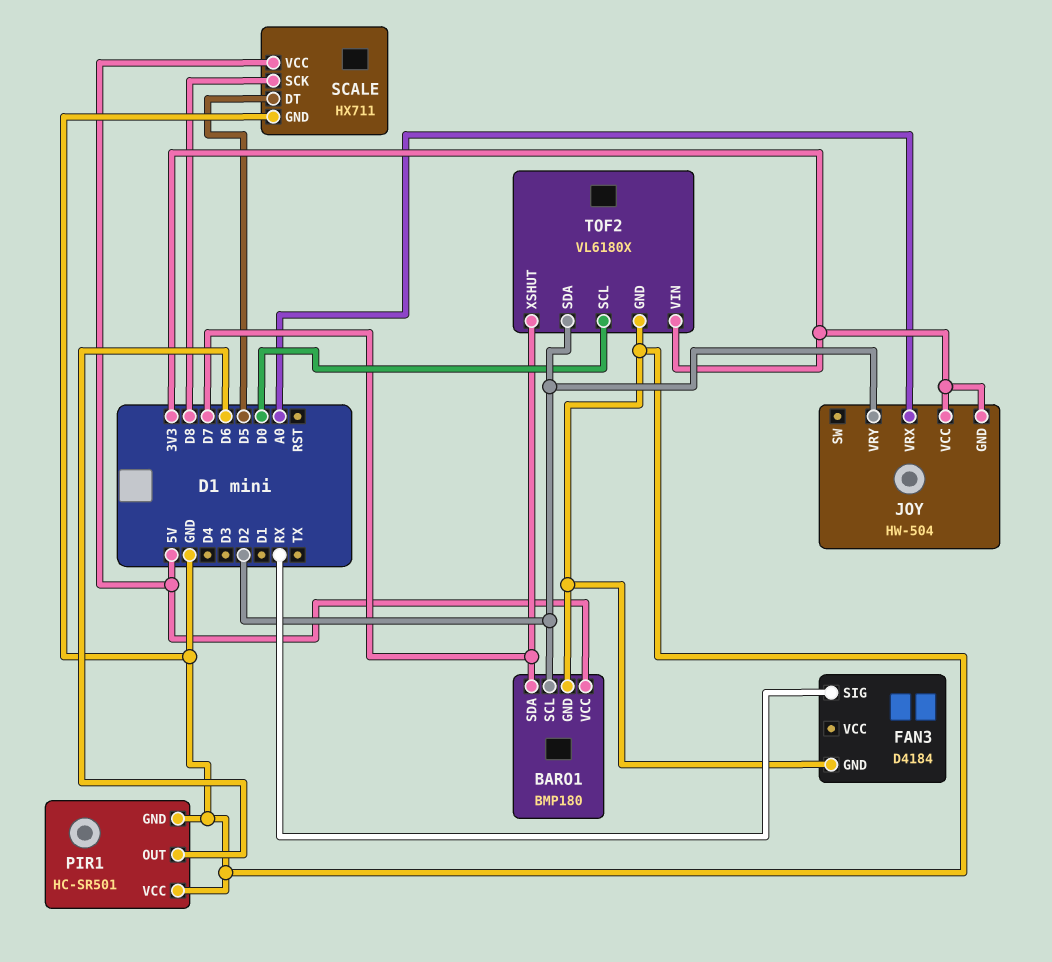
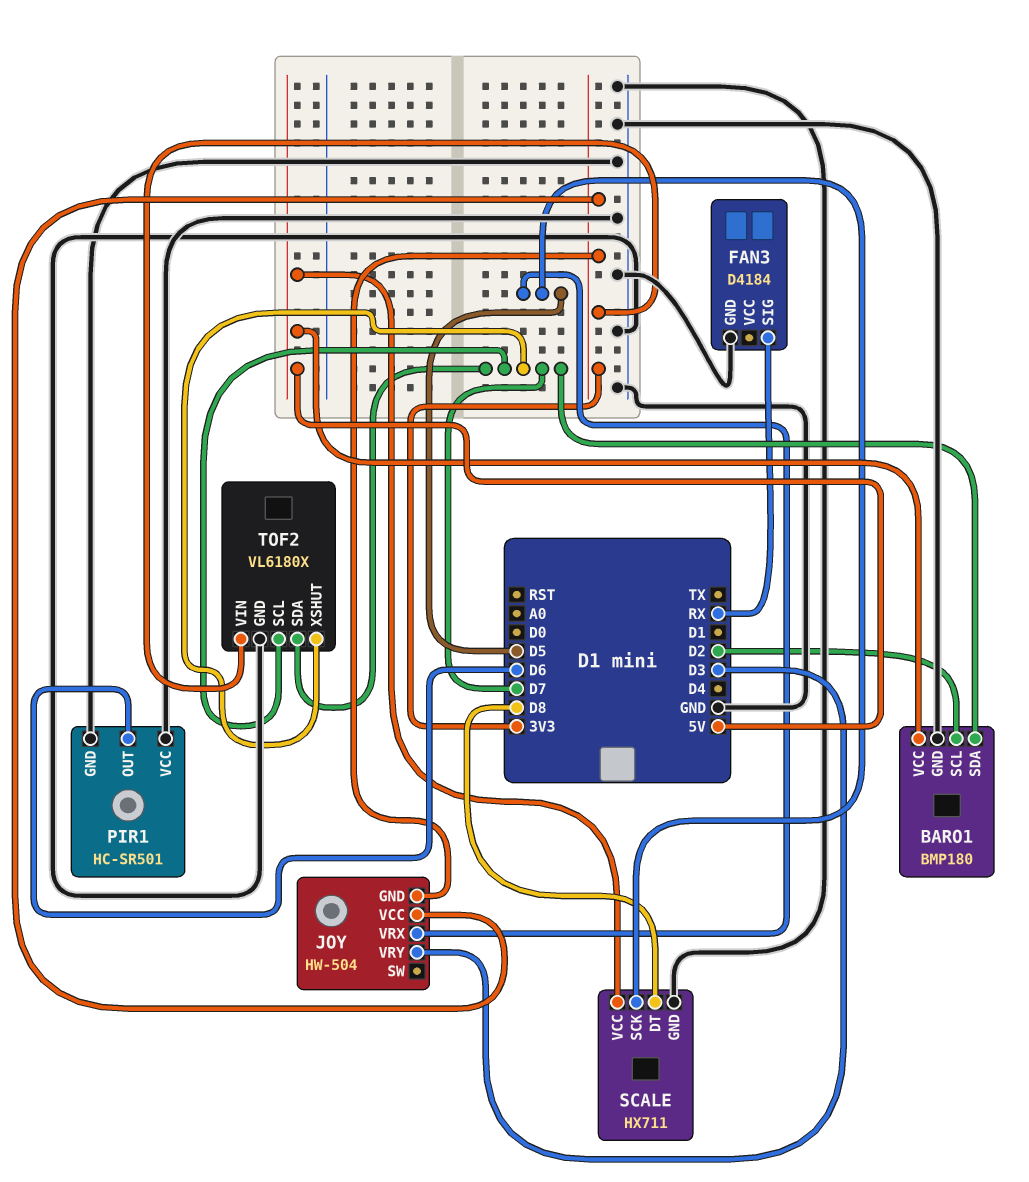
JOY pin VRX: A0 -> D5
JOY pin VRY: D2 -> D3
SCALE pin DT: D5 -> D8
SCALE pin SCK: D8 -> D5
TOF2 pin SCL: D0 -> D7
TOF2 pin SDA: D2 -> D7

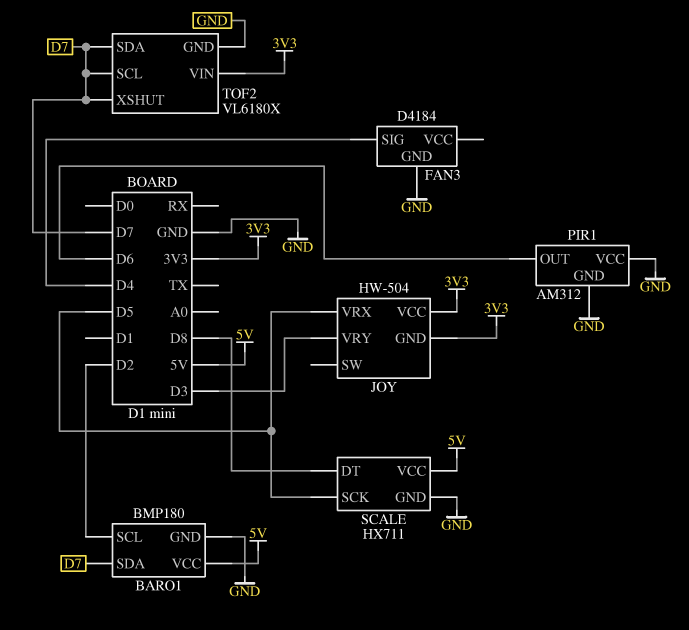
FAN3 pin SIG: RX -> D4
PIR1: HC-SR501 -> AM312

